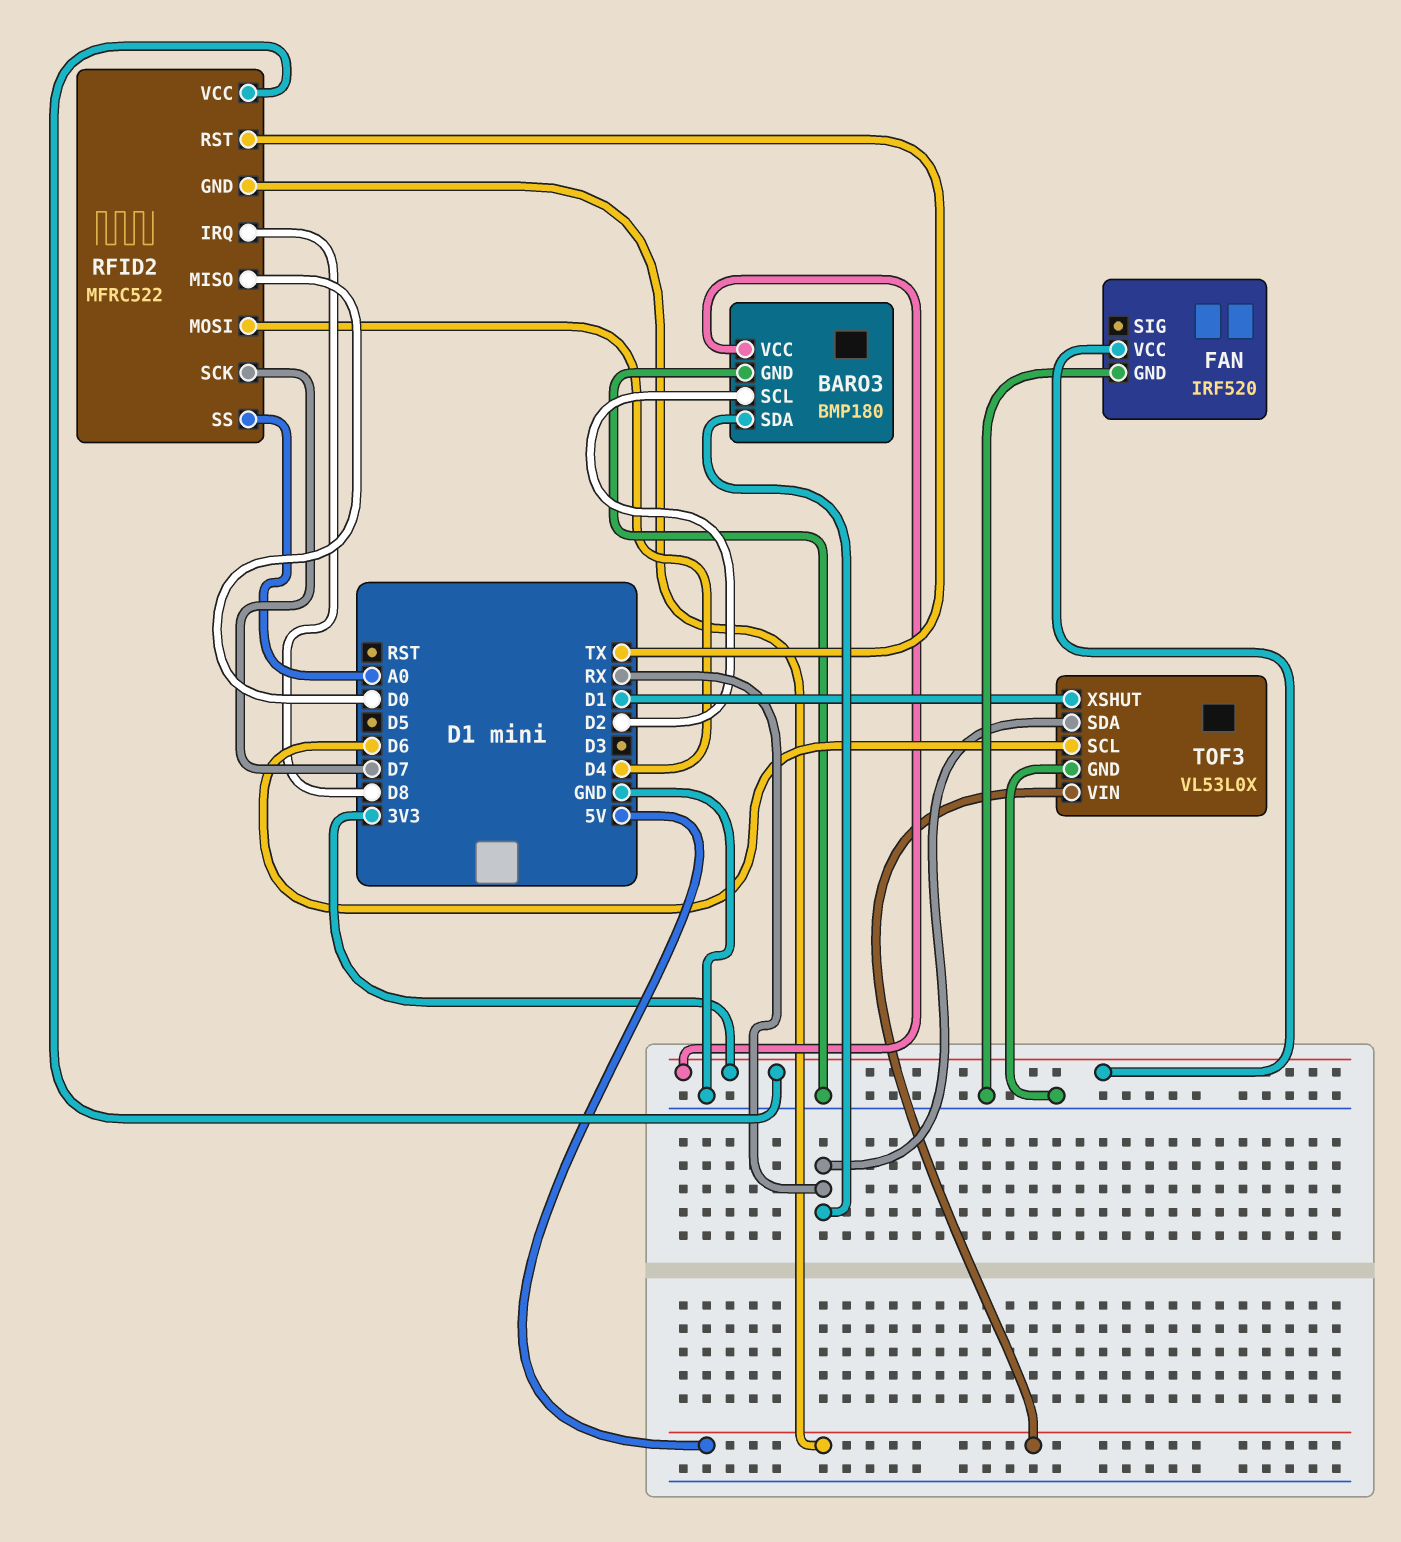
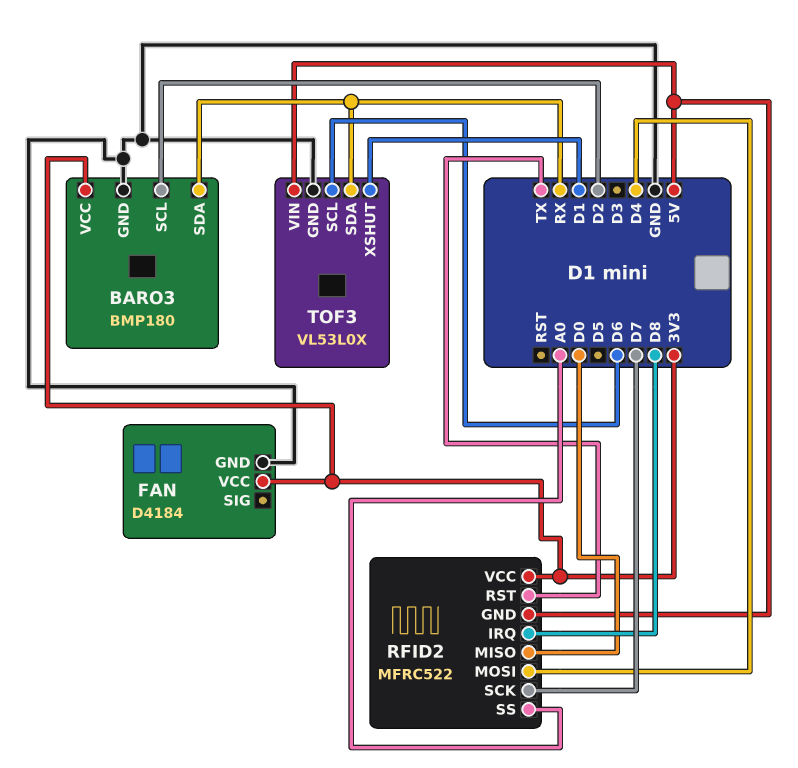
FAN: IRF520 -> D4184

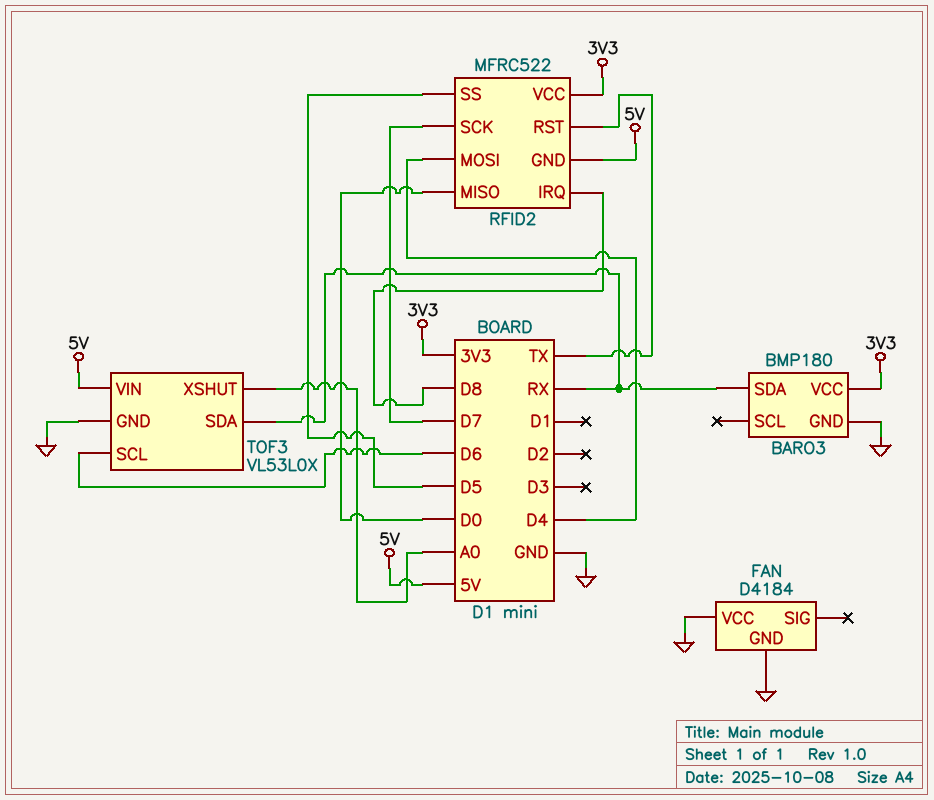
BARO3 pin SCL: D2 -> none
FAN pin VCC: 3V3 -> GND
RFID2 pin SS: A0 -> D5
TOF3 pin XSHUT: D1 -> A0

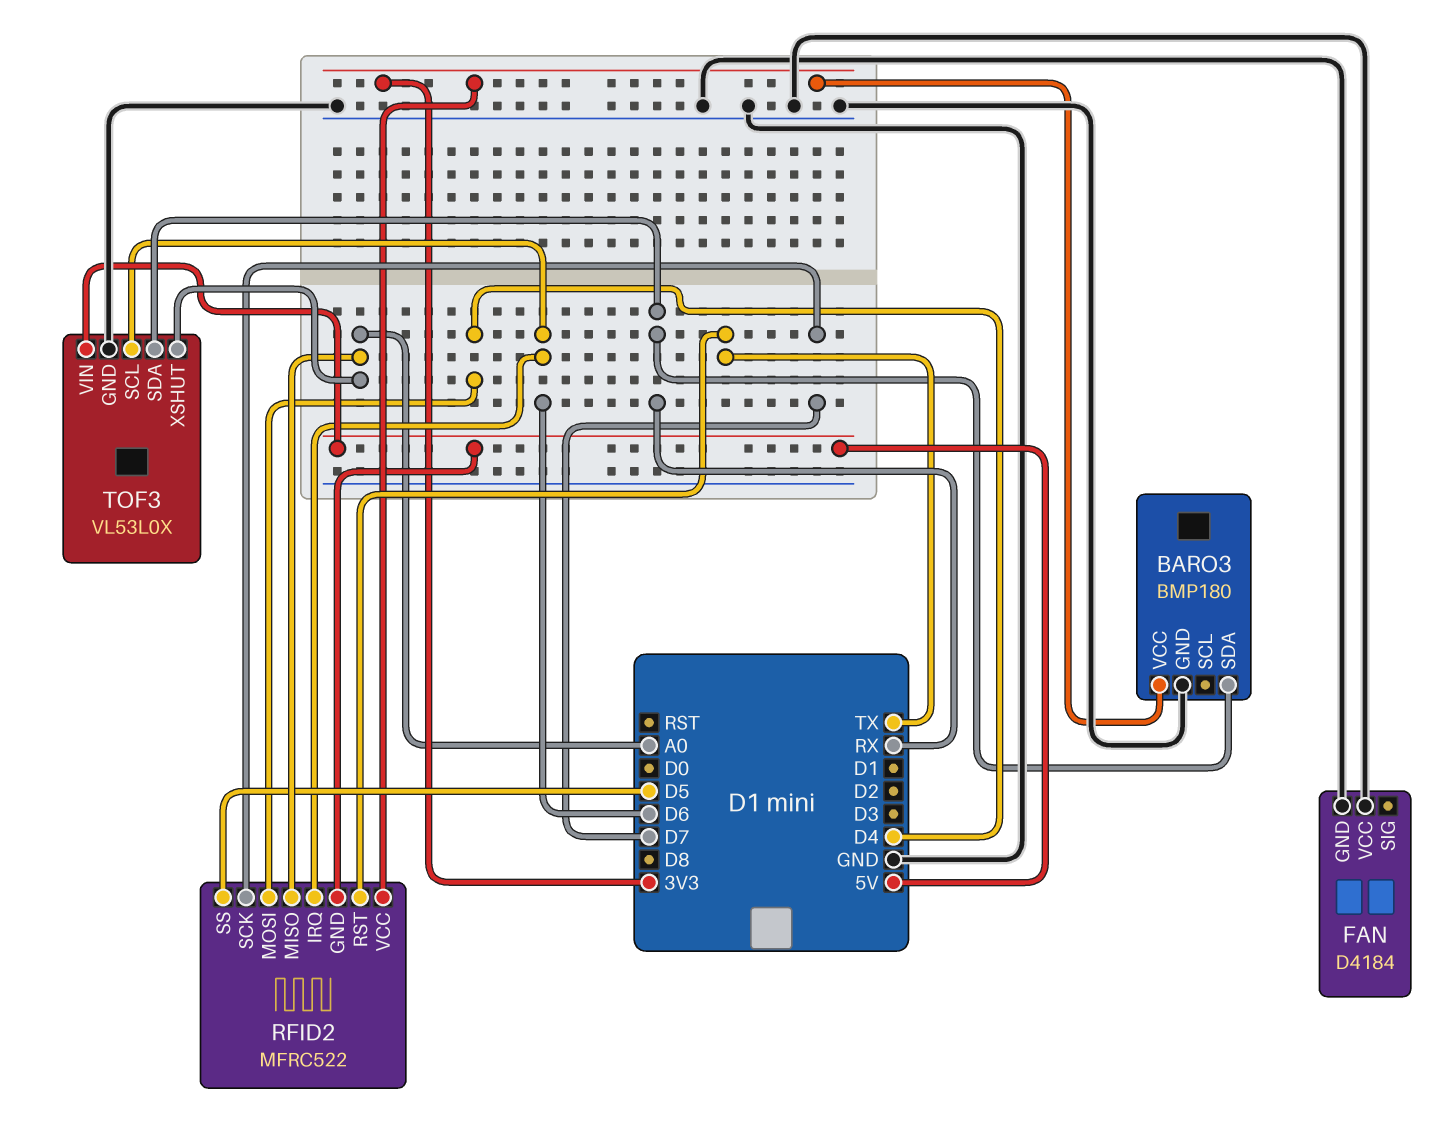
RFID2 pin IRQ: D8 -> D6
RFID2 pin MISO: D0 -> A0

